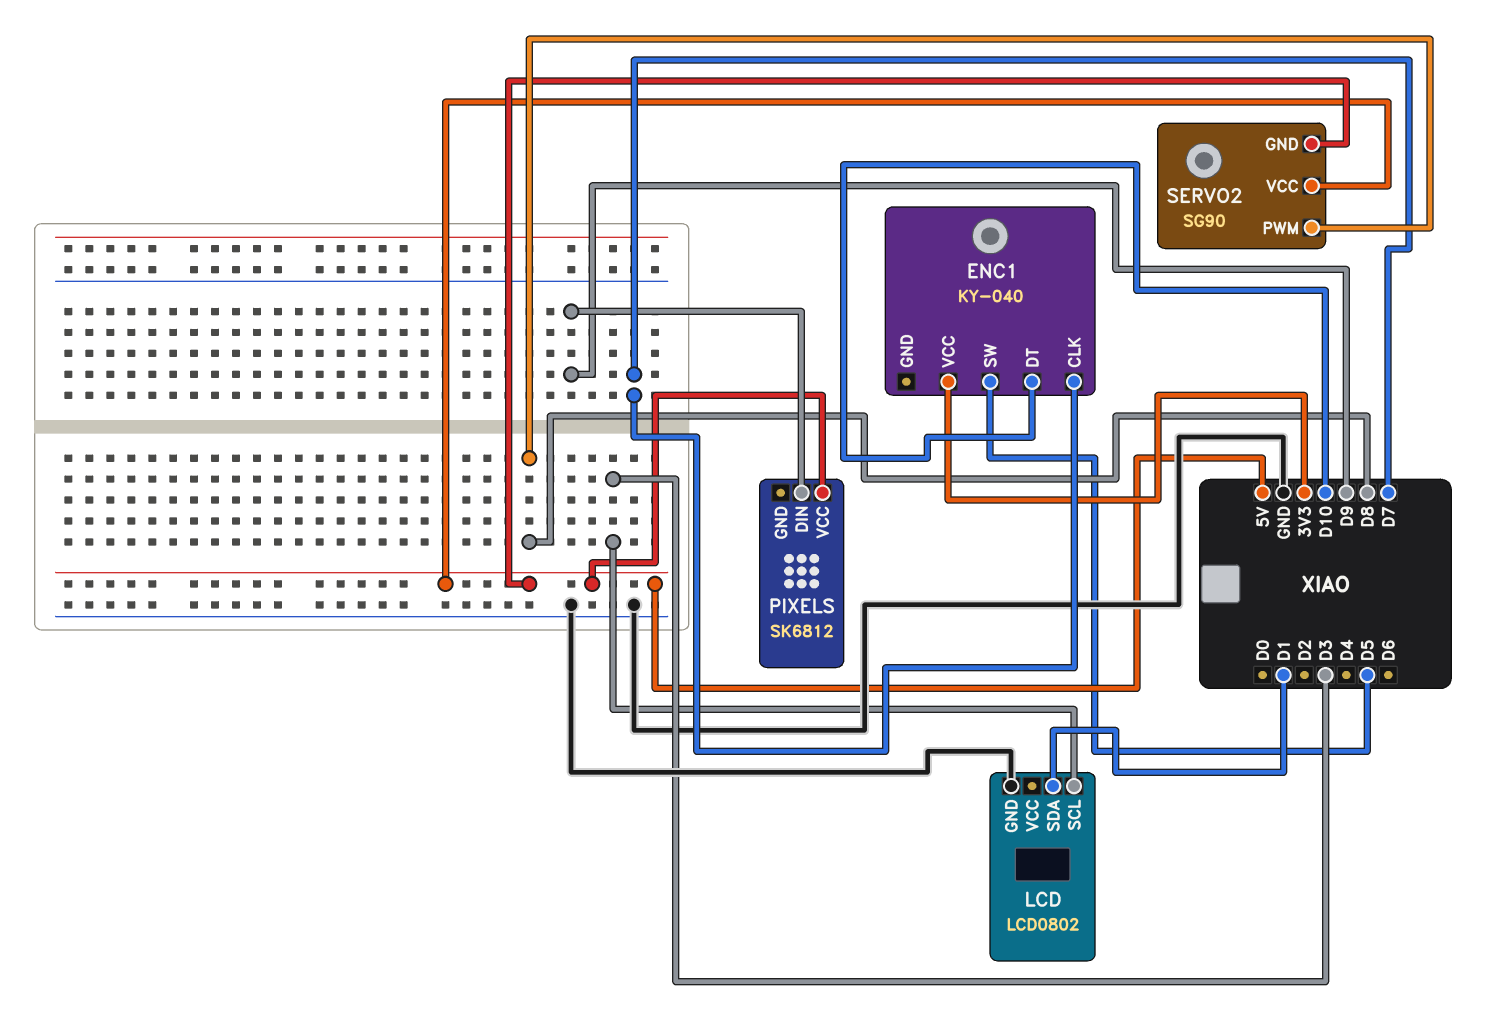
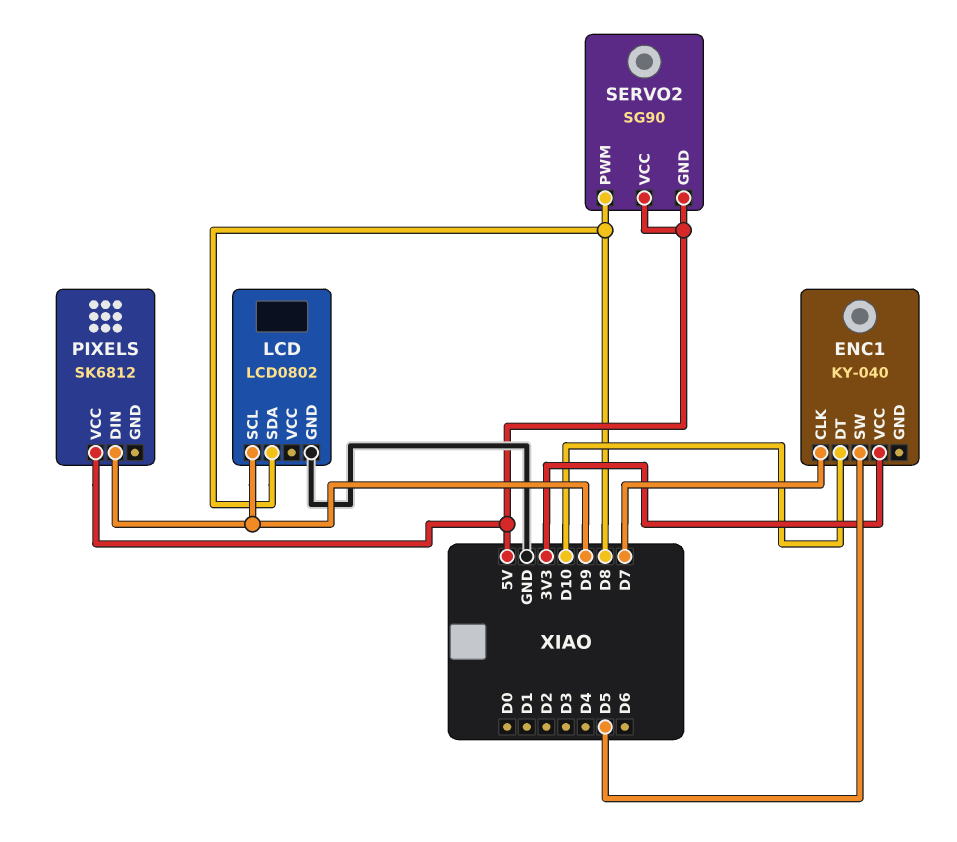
LCD pin SCL: D3 -> D9
LCD pin SDA: D1 -> D8

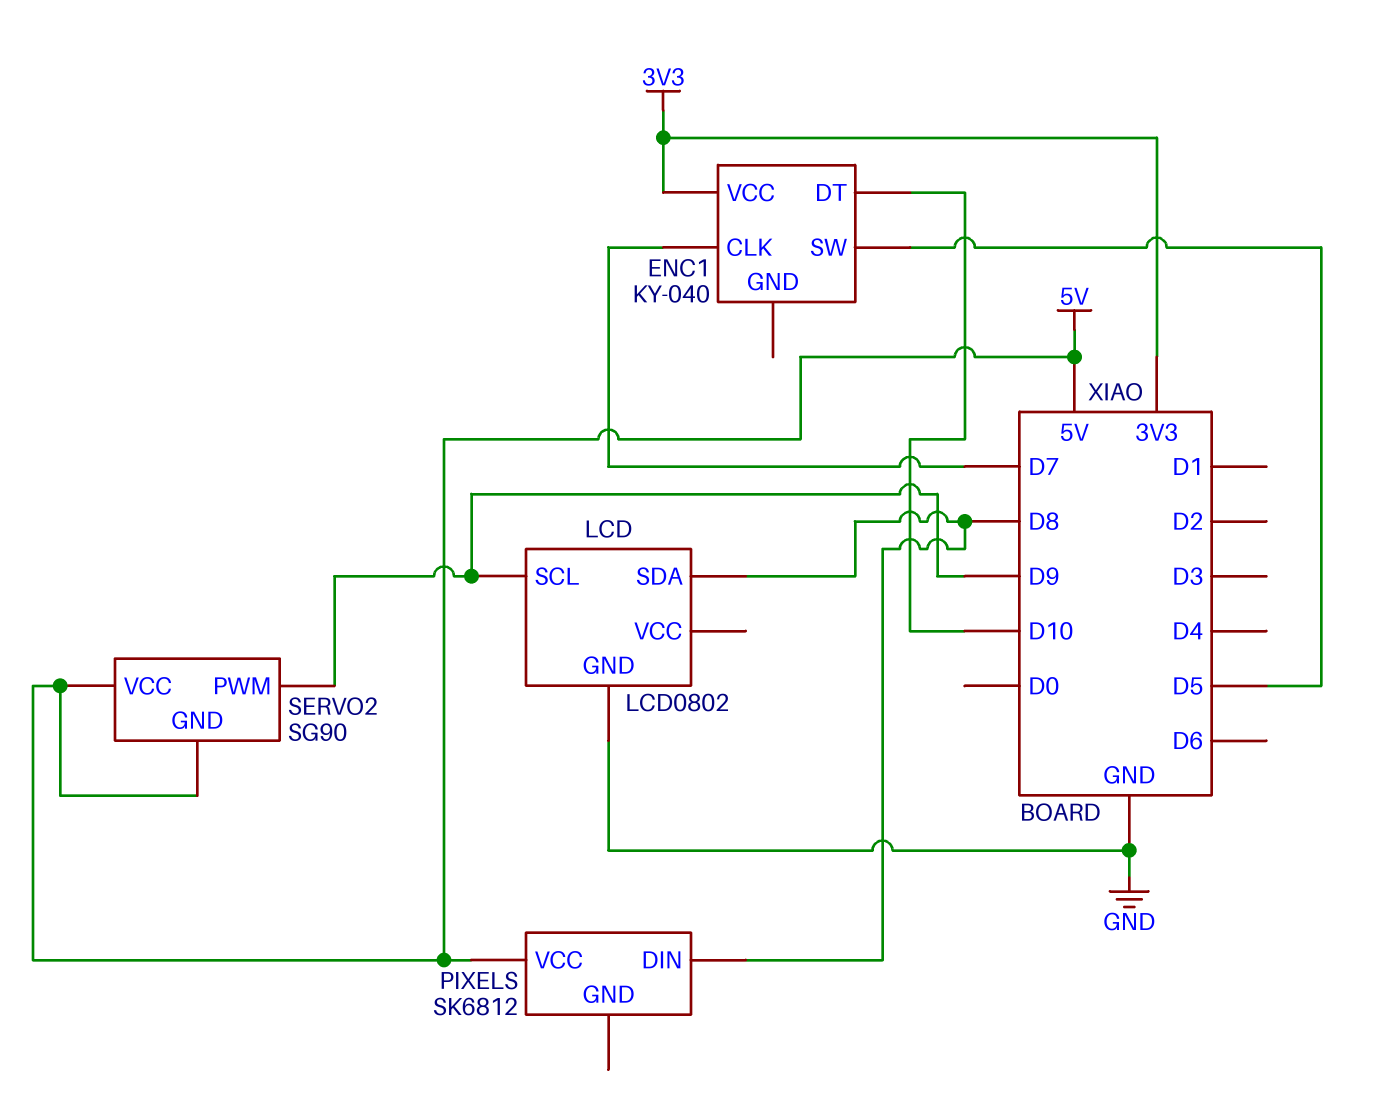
PIXELS pin DIN: D9 -> D8
SERVO2 pin PWM: D8 -> D9

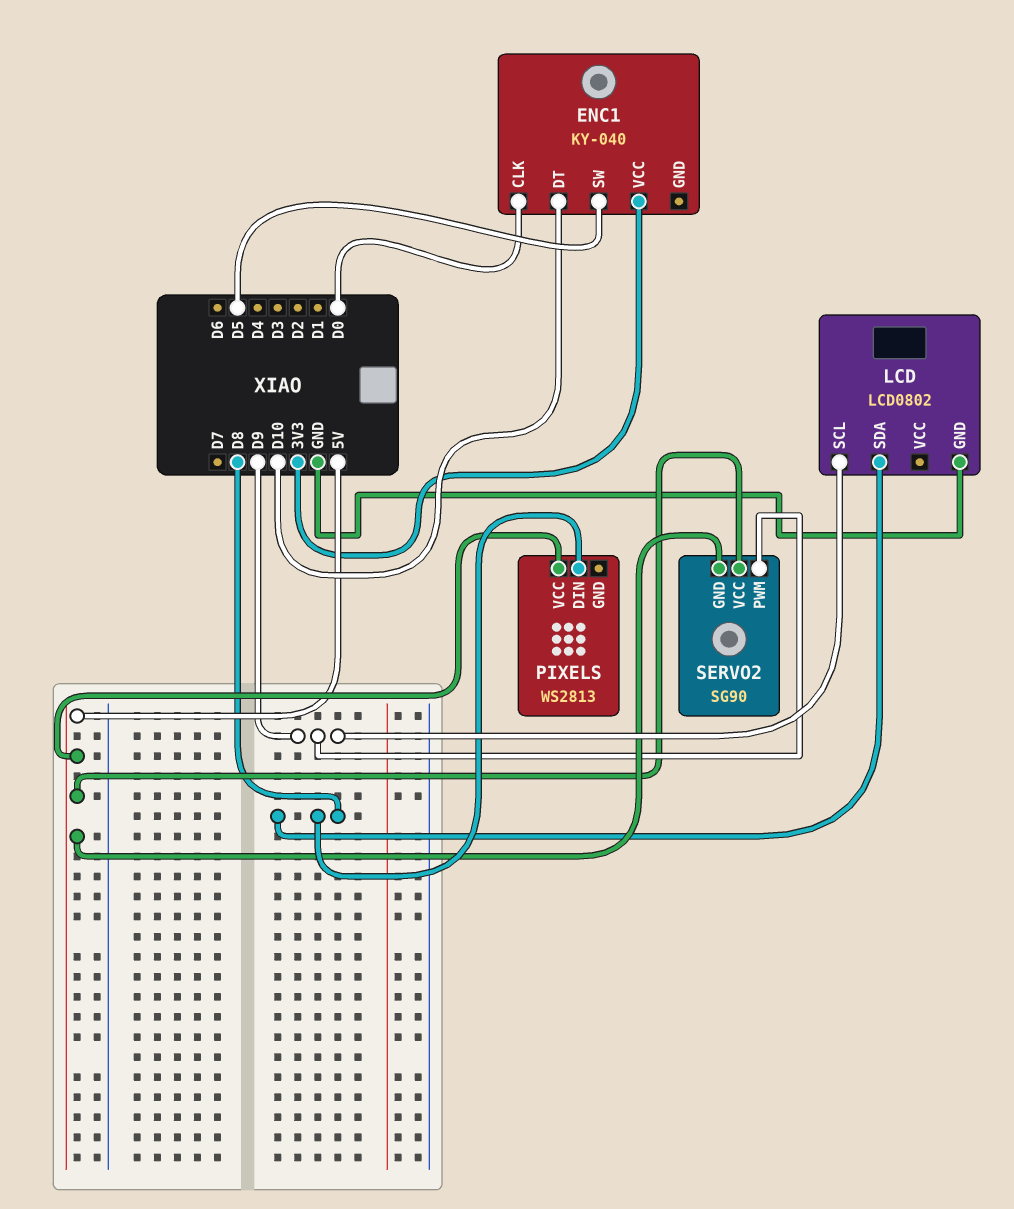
ENC1 pin CLK: D7 -> D0
PIXELS: SK6812 -> WS2813

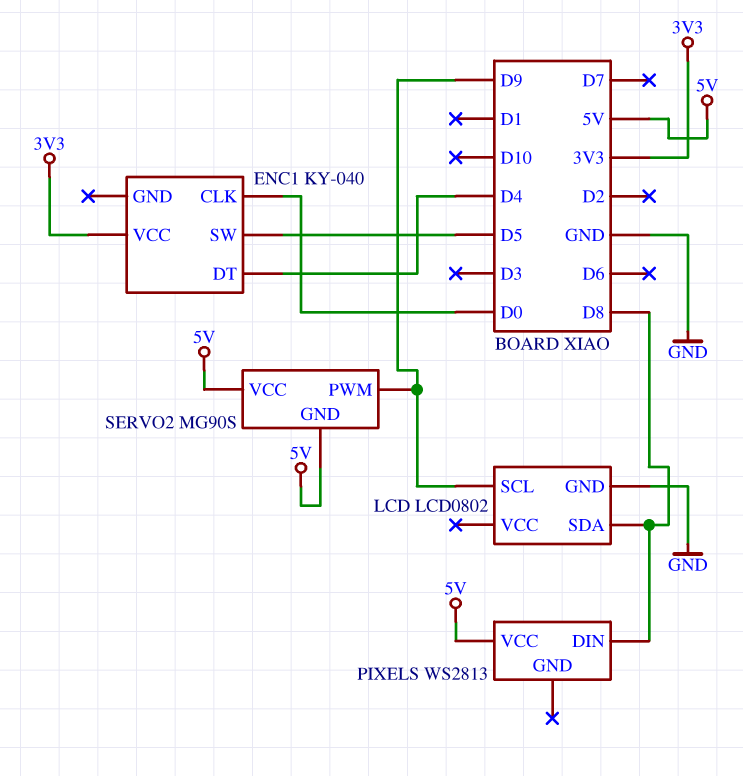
ENC1 pin DT: D10 -> D4
SERVO2: SG90 -> MG90S

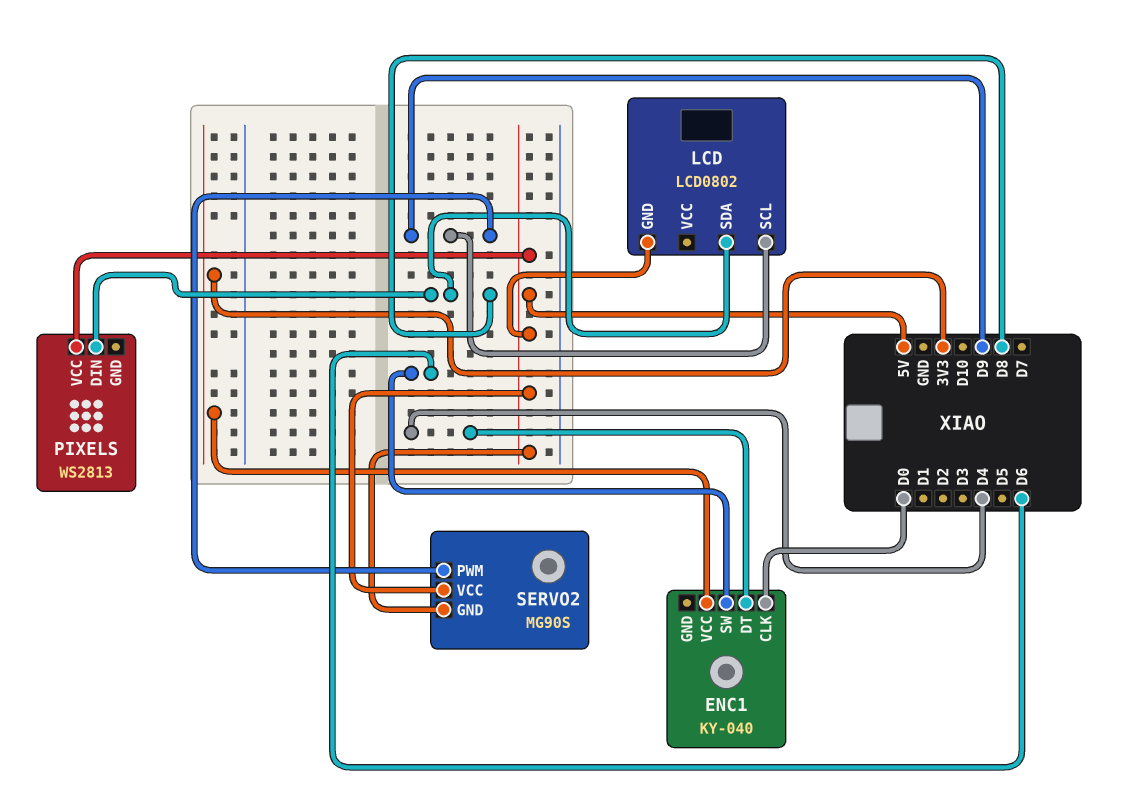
ENC1 pin SW: D5 -> D6
LCD pin GND: GND -> 5V

